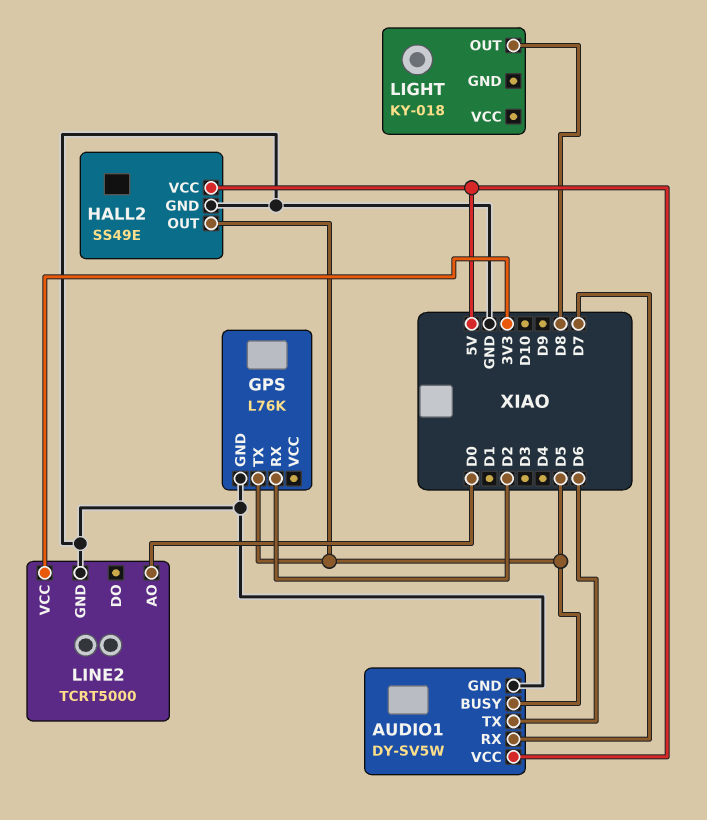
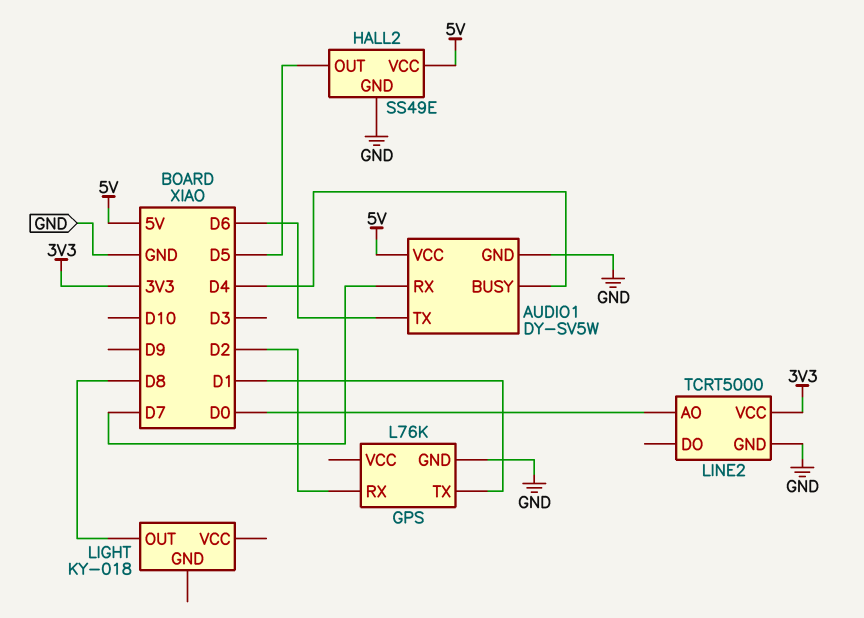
AUDIO1 pin BUSY: D5 -> D4
GPS pin TX: D5 -> D1

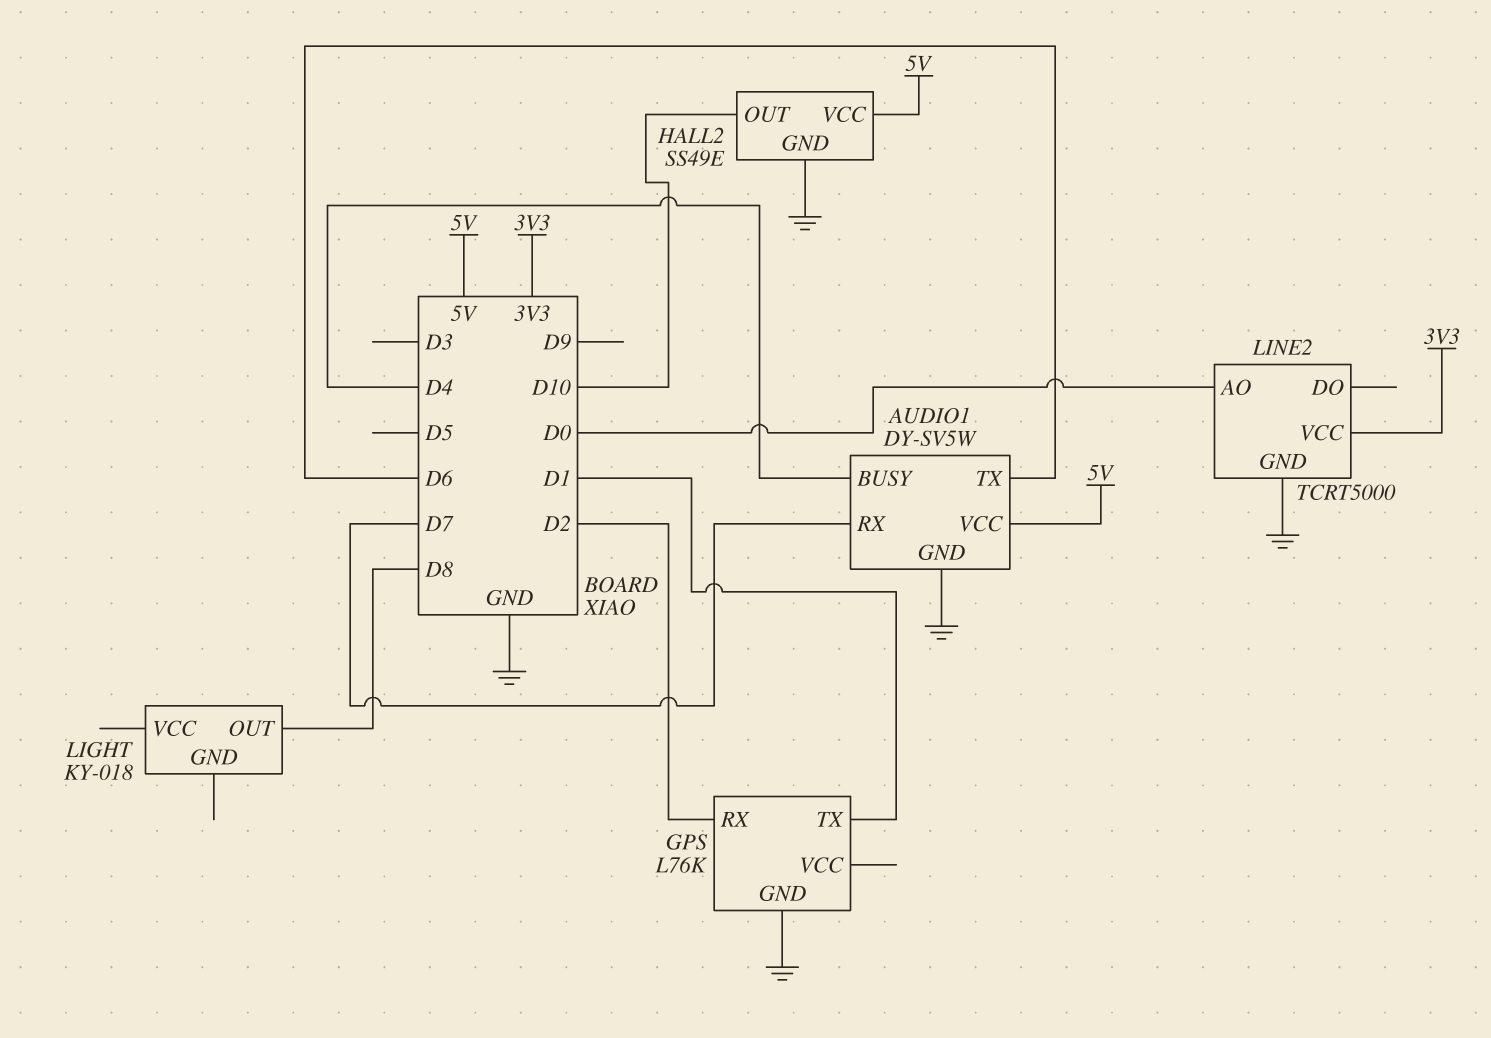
HALL2 pin OUT: D5 -> D10

